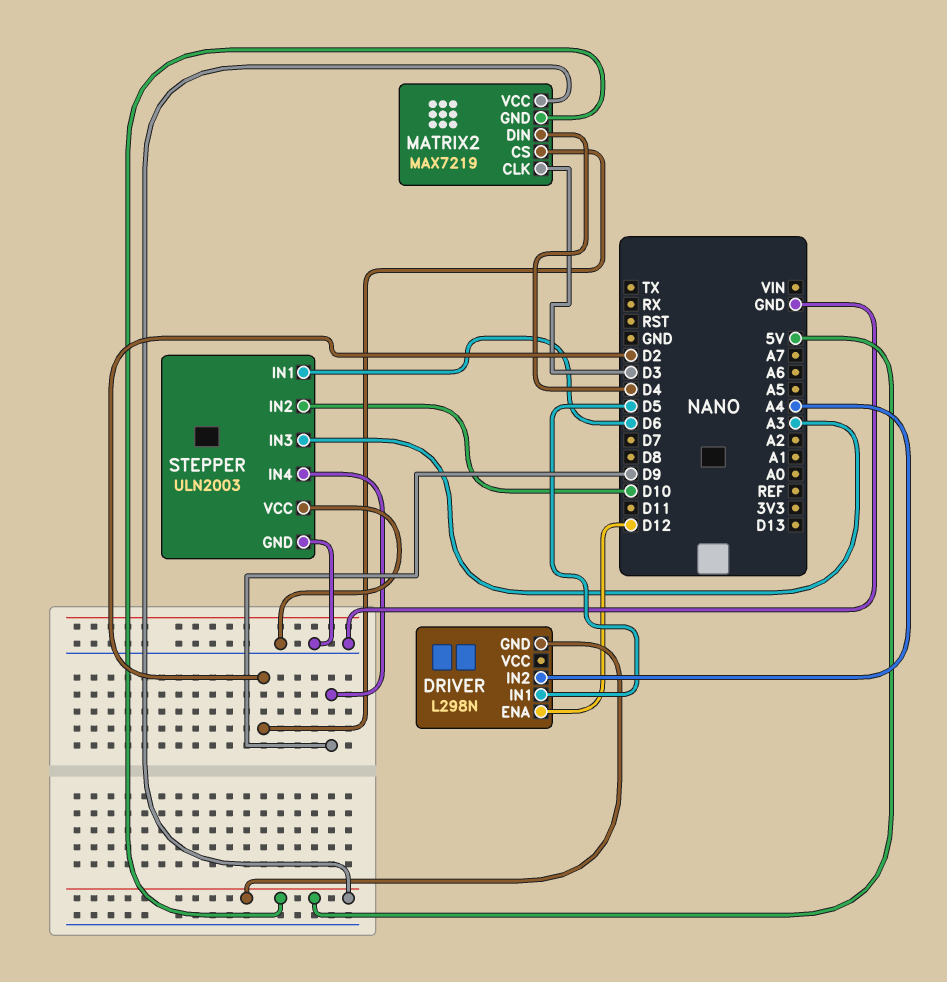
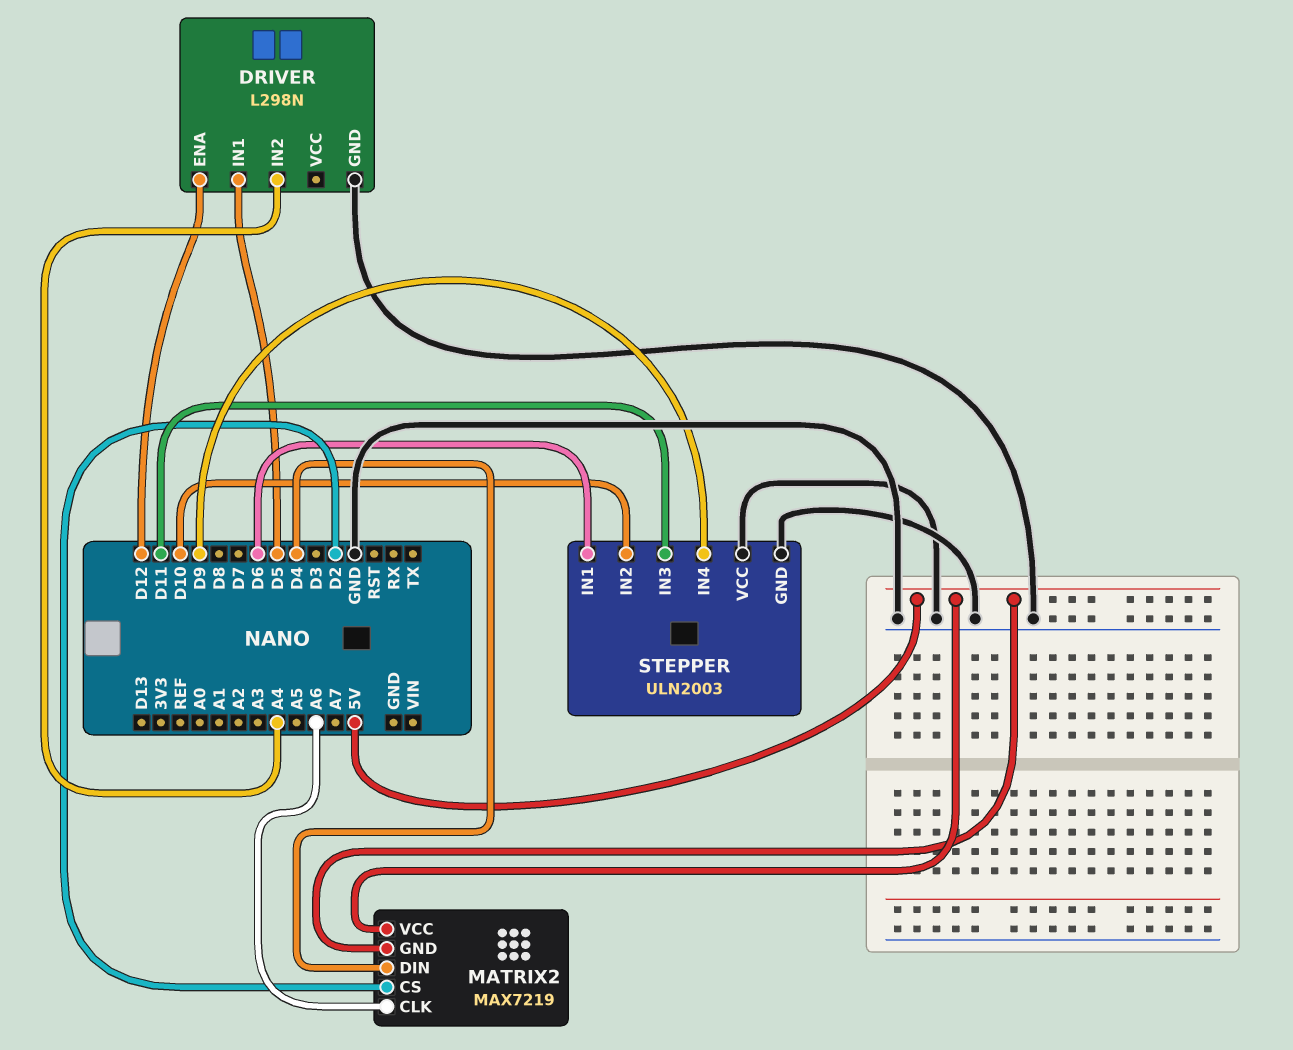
DRIVER pin GND: 5V -> GND
MATRIX2 pin CLK: D3 -> A6
STEPPER pin IN3: A3 -> D11

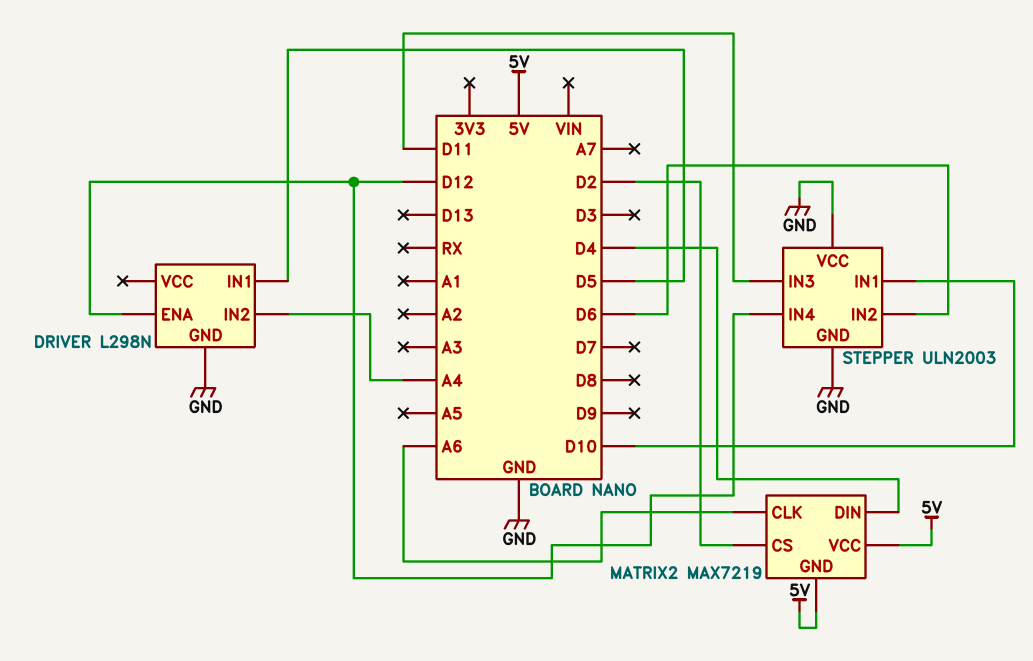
STEPPER pin IN1: D6 -> D10
STEPPER pin IN2: D10 -> D6
STEPPER pin IN4: D9 -> D12

